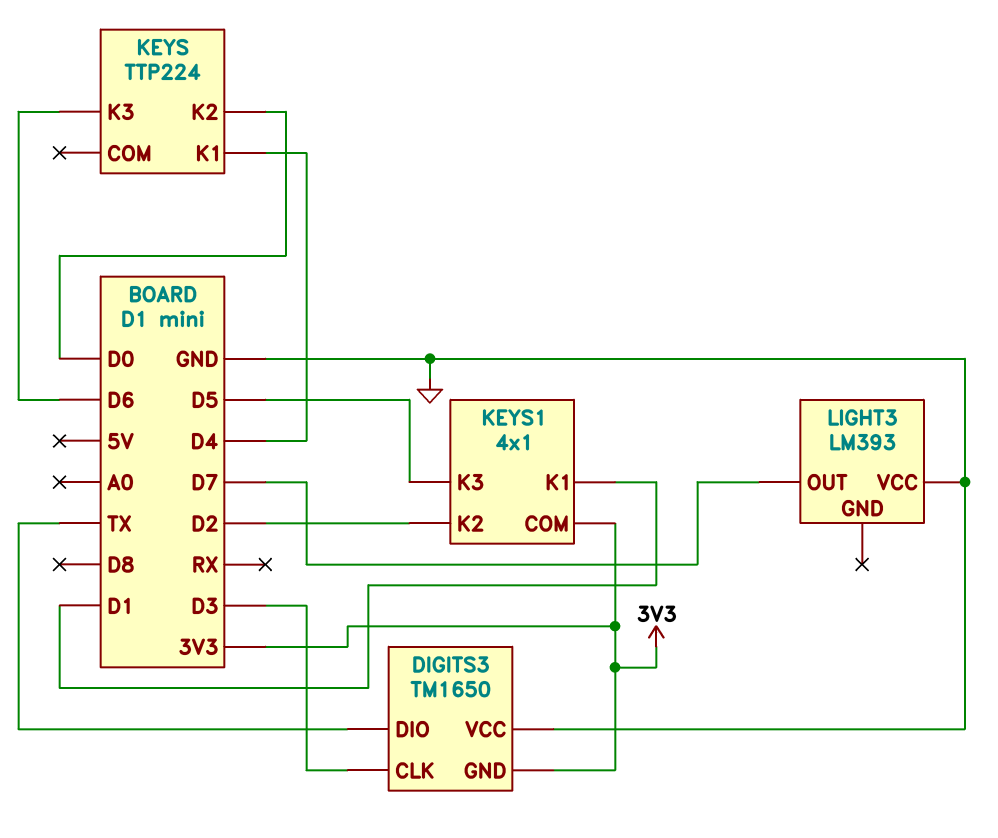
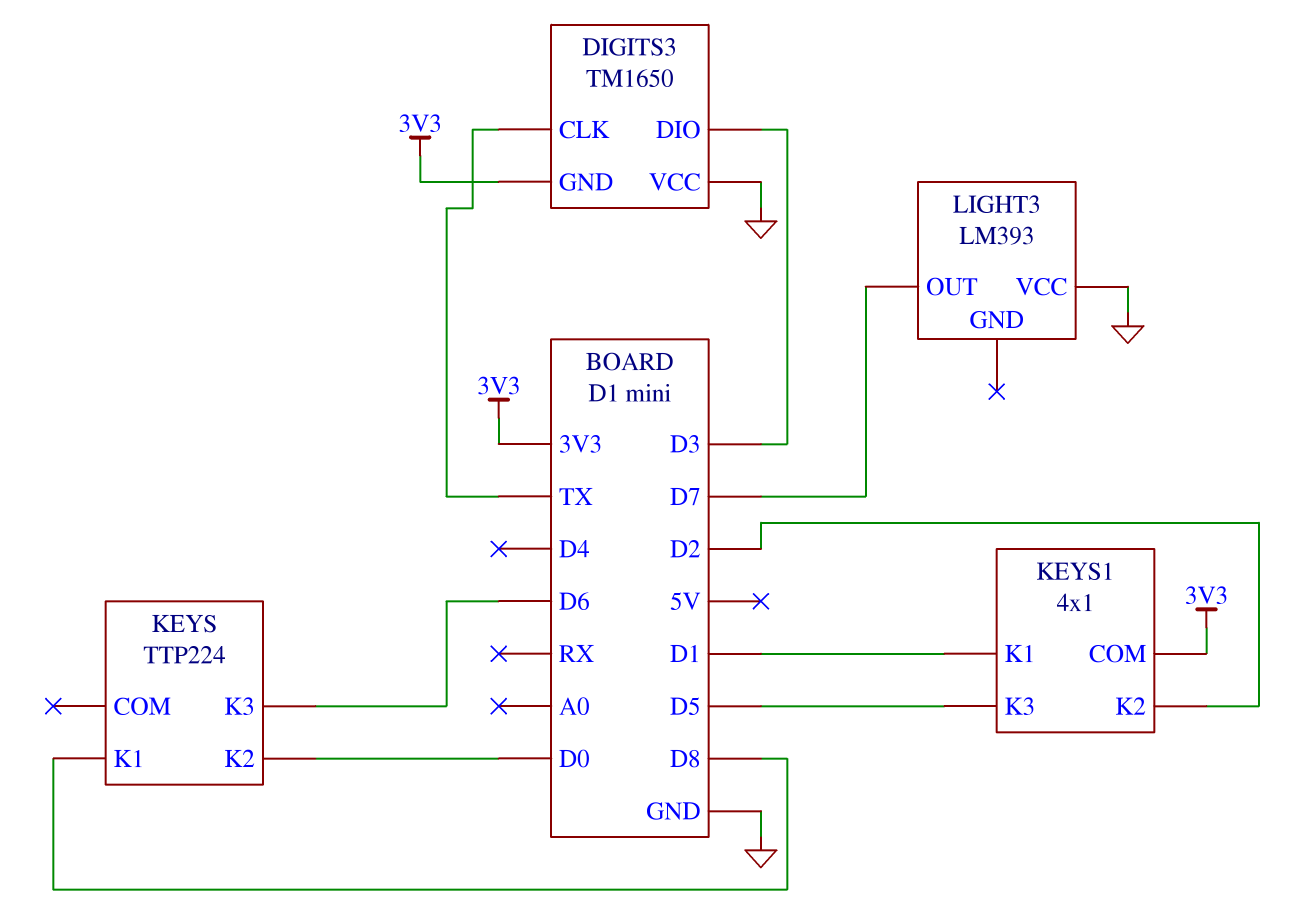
DIGITS3 pin CLK: D3 -> TX
DIGITS3 pin DIO: TX -> D3
KEYS pin K1: D4 -> D8

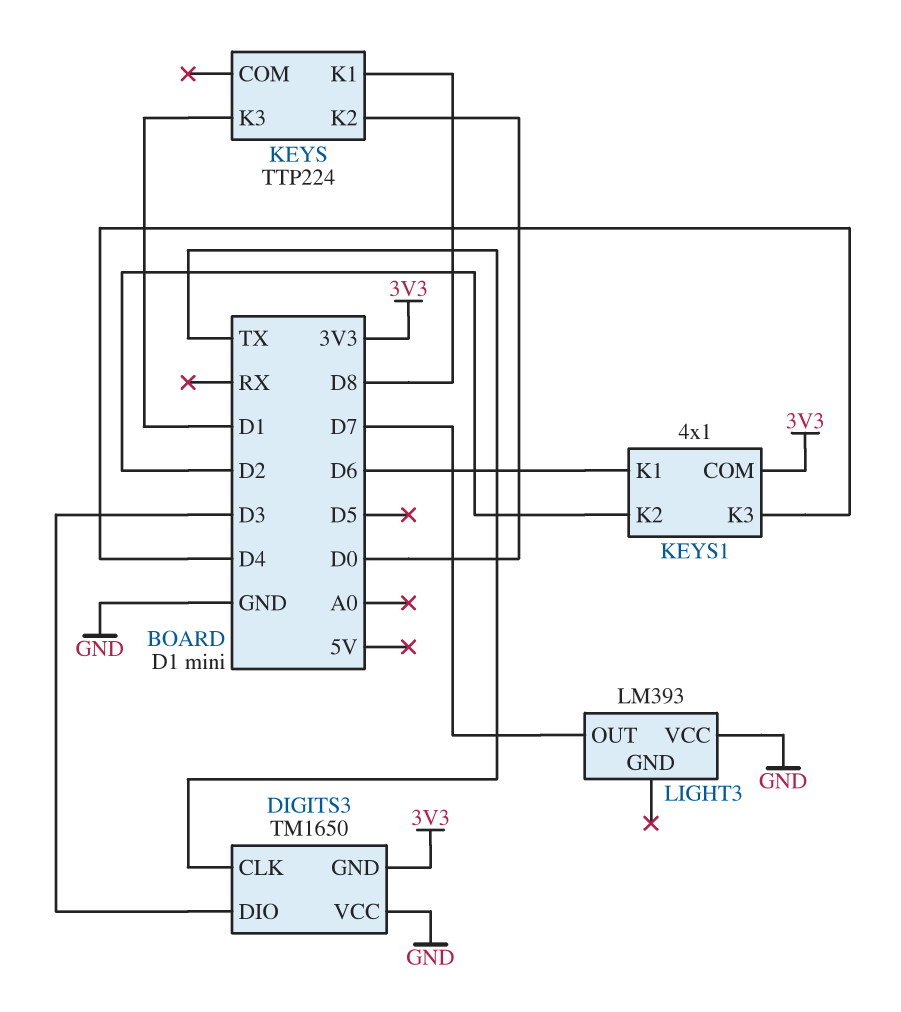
KEYS pin K3: D6 -> D1
KEYS1 pin K1: D1 -> D6
KEYS1 pin K3: D5 -> D4

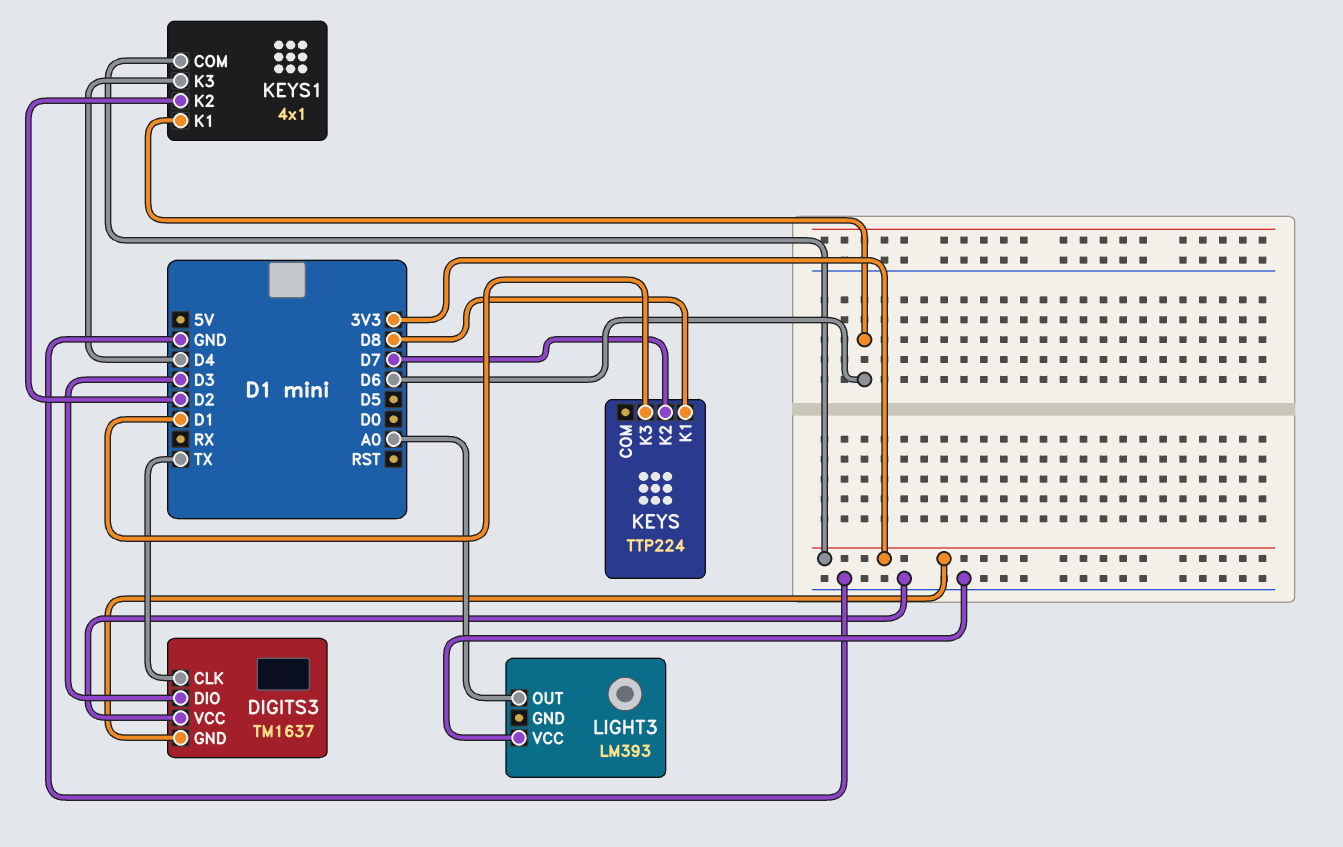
DIGITS3: TM1650 -> TM1637
KEYS pin K2: D0 -> D7
LIGHT3 pin OUT: D7 -> A0

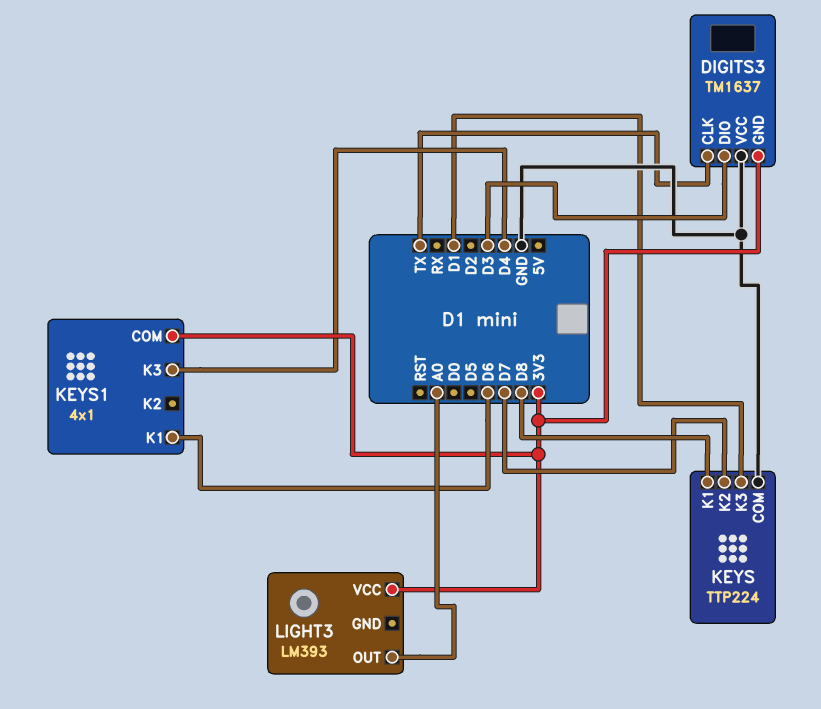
KEYS pin COM: none -> GND
KEYS1 pin K2: D2 -> none
LIGHT3 pin VCC: GND -> 3V3

